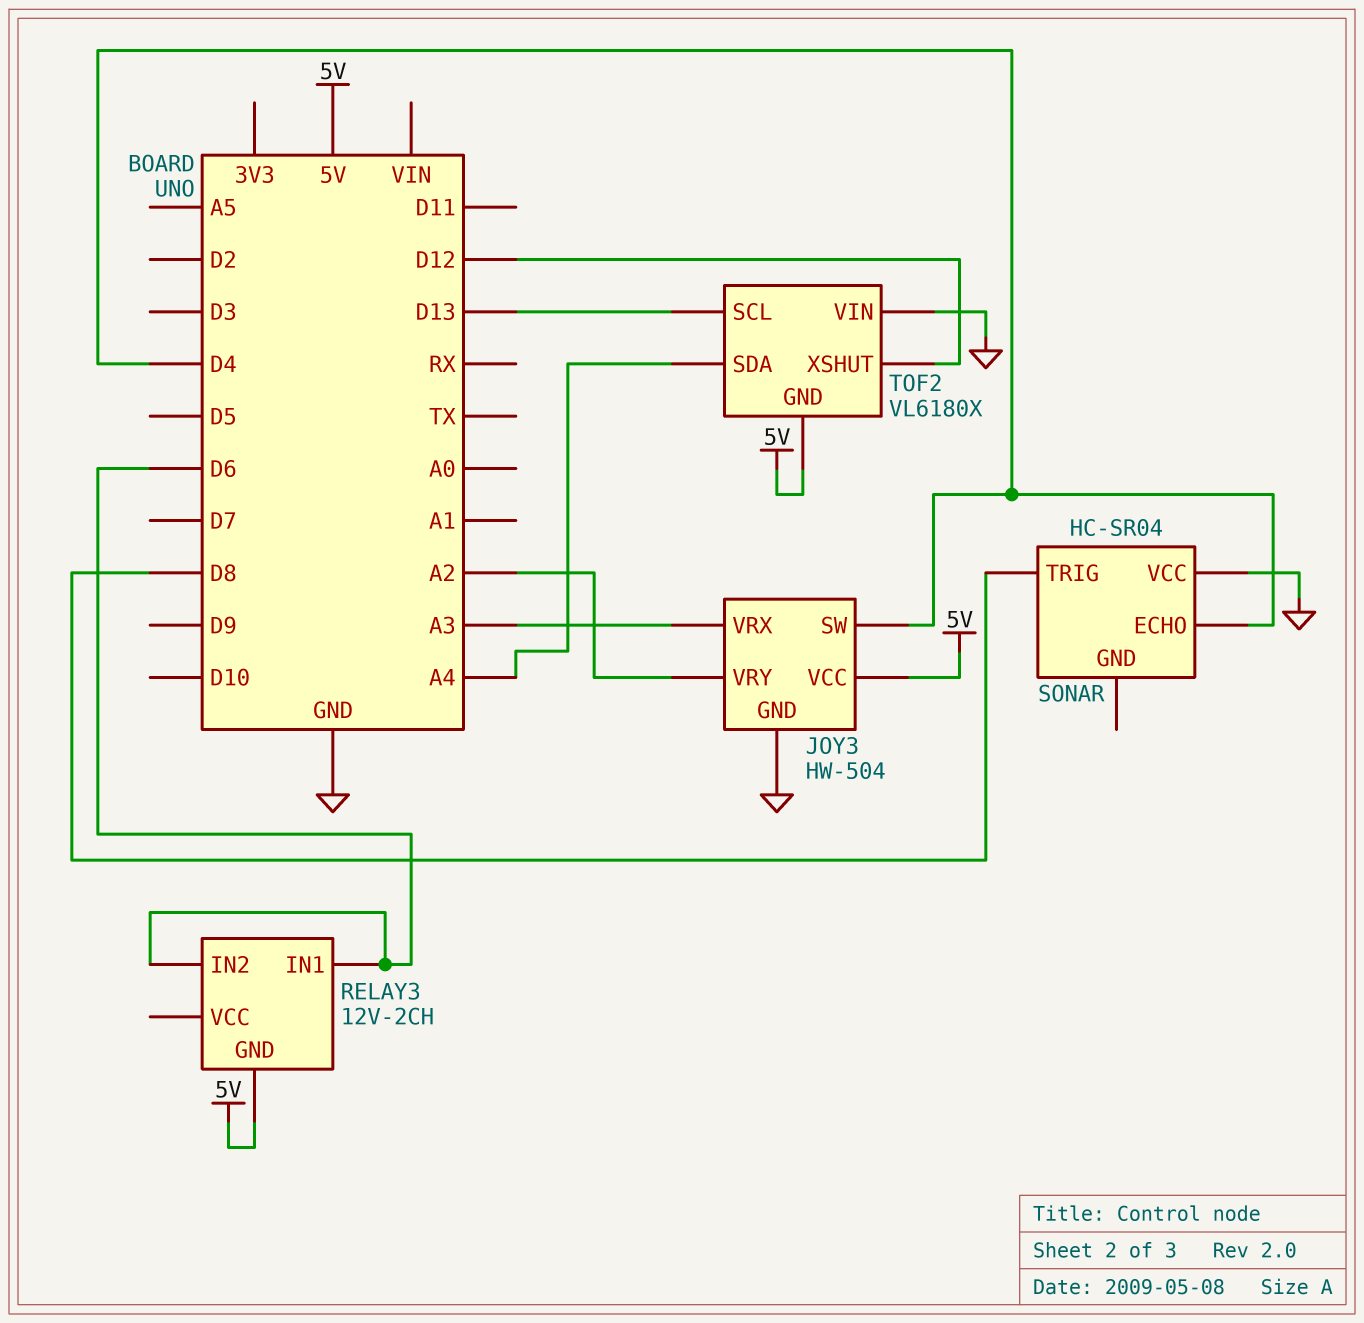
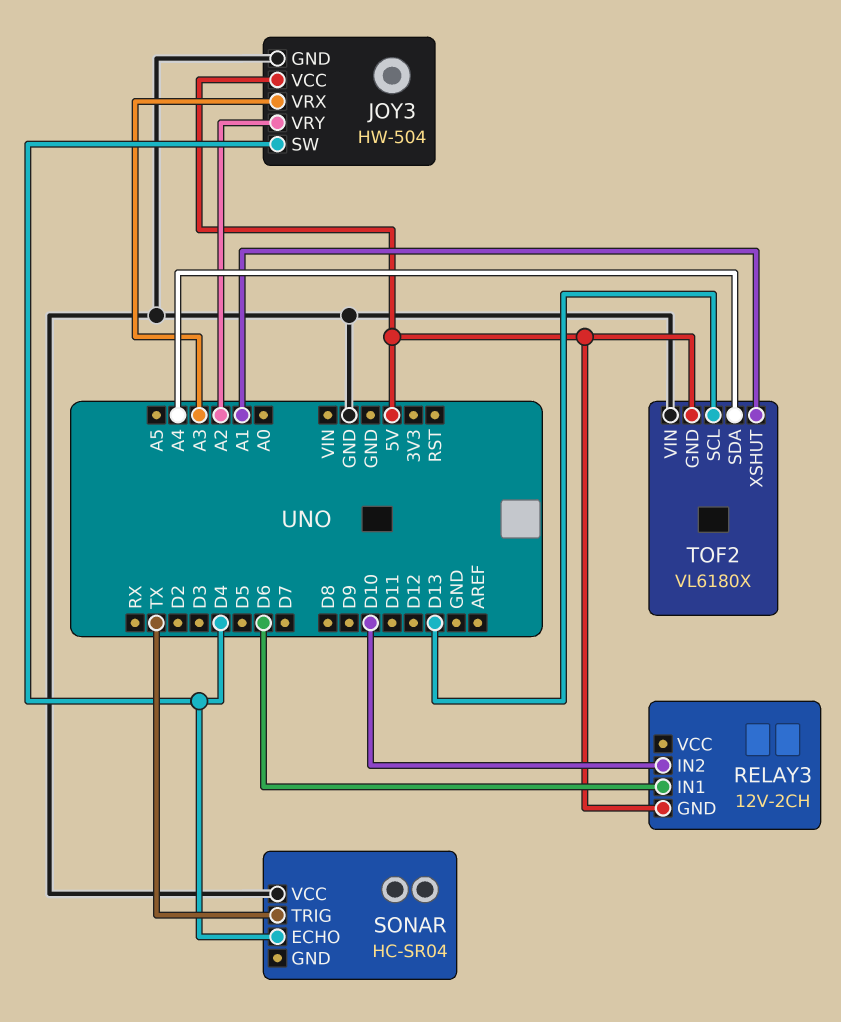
RELAY3 pin IN2: D6 -> D10
SONAR pin TRIG: D8 -> TX
TOF2 pin XSHUT: D12 -> A1

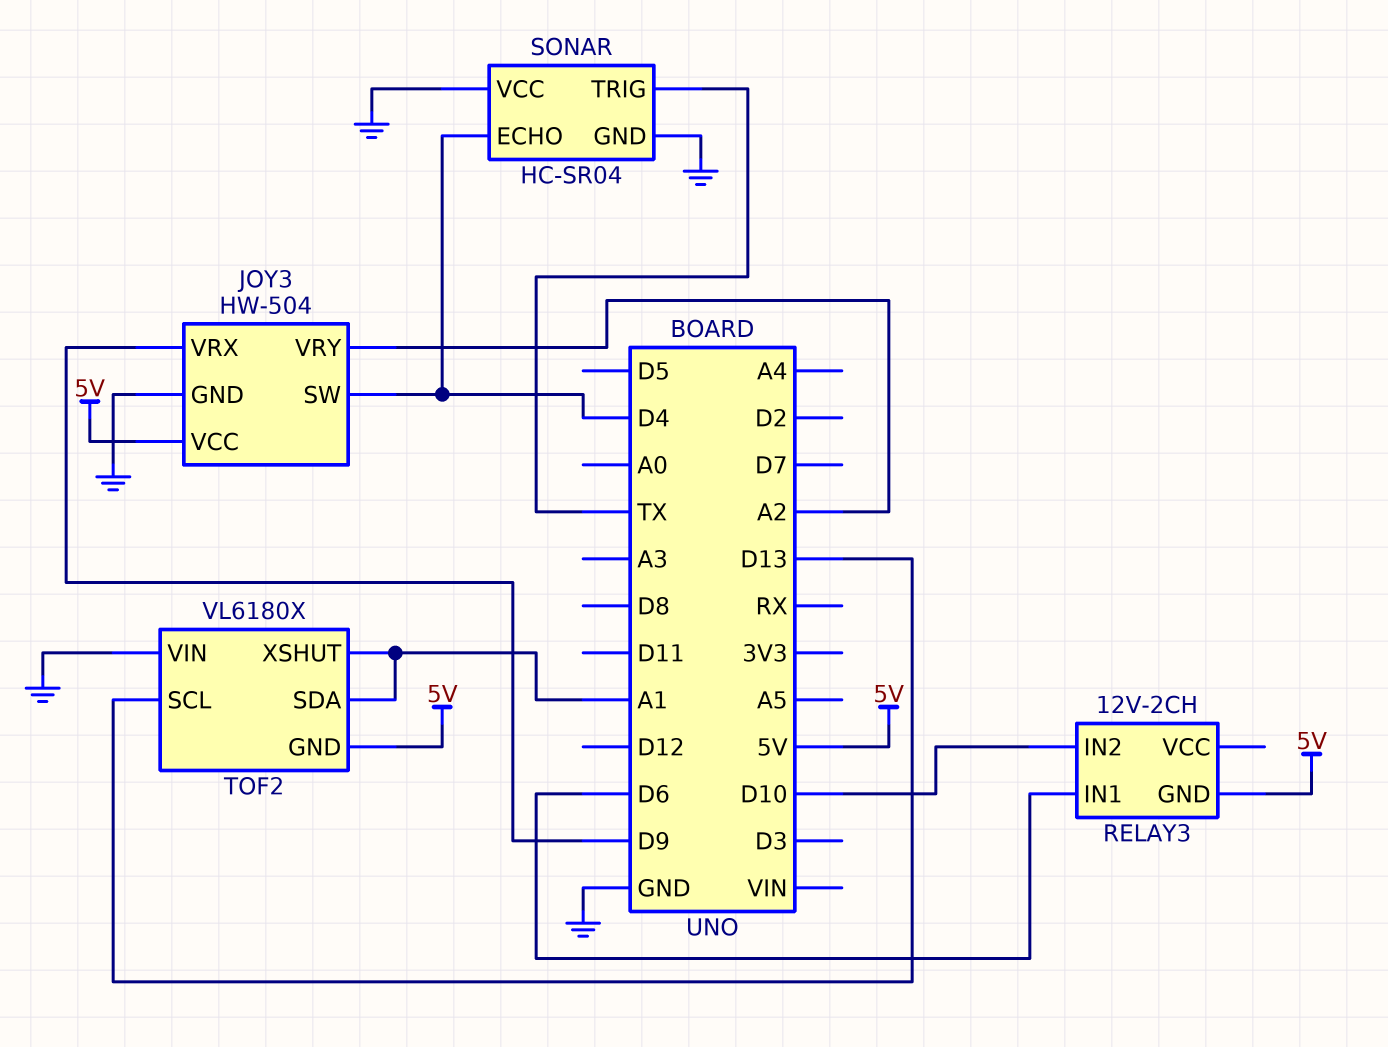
JOY3 pin VRX: A3 -> D9
SONAR pin GND: none -> GND
TOF2 pin SDA: A4 -> A1

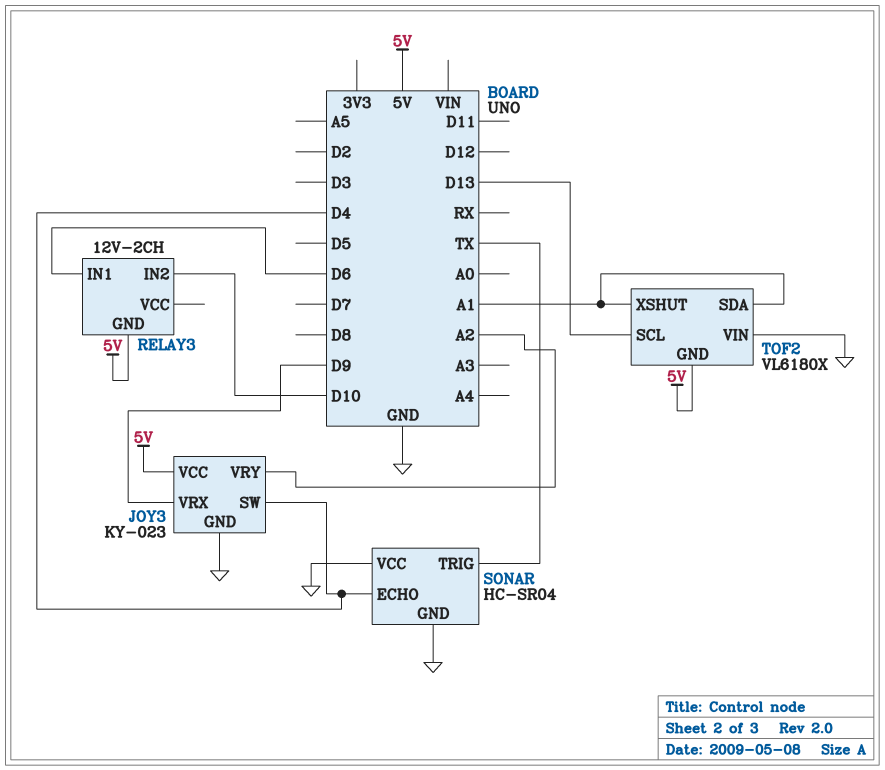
JOY3: HW-504 -> KY-023

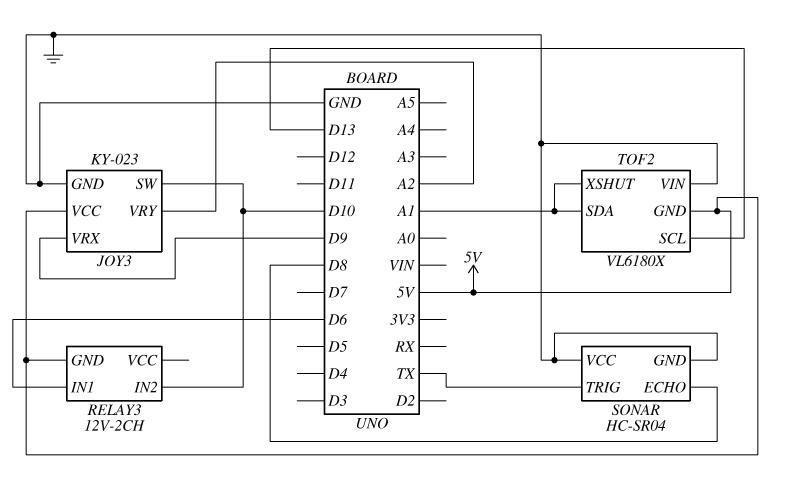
JOY3 pin SW: D4 -> D10
SONAR pin ECHO: D4 -> D8

